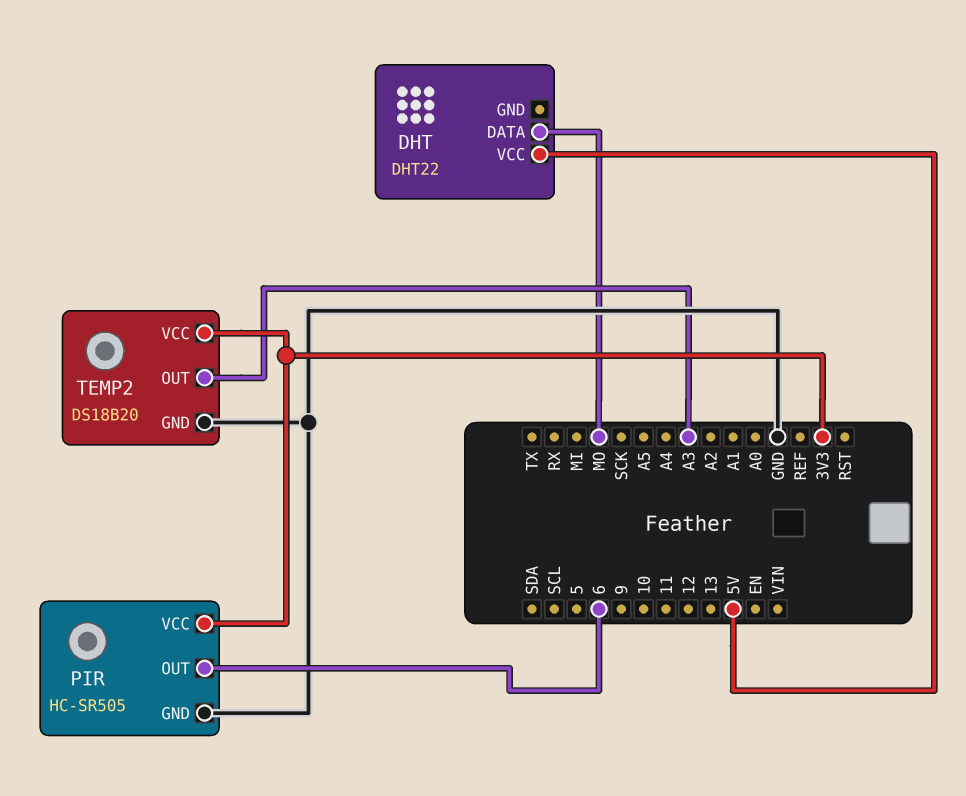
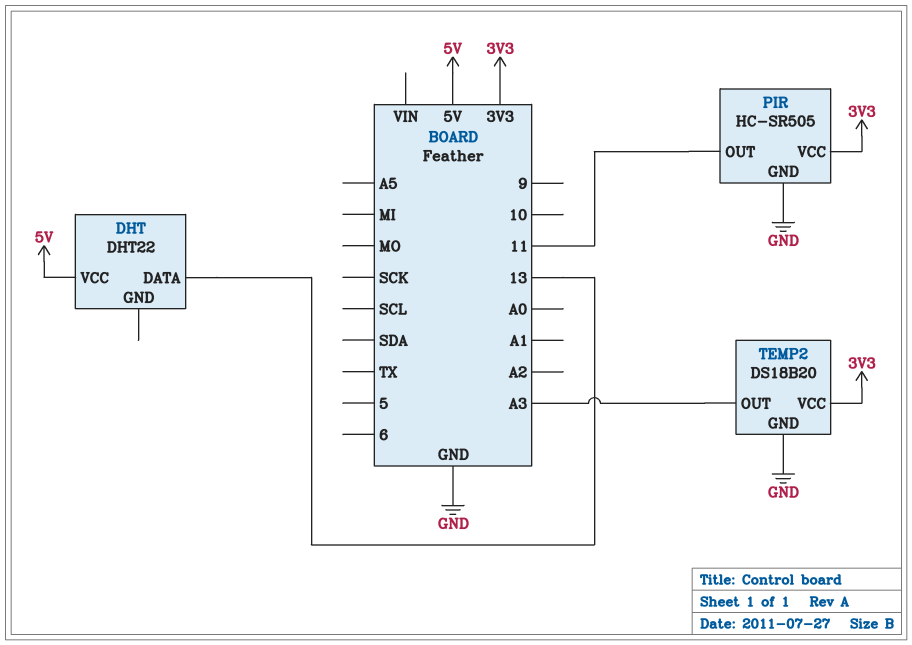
DHT pin DATA: MO -> 13
PIR pin OUT: 6 -> 11

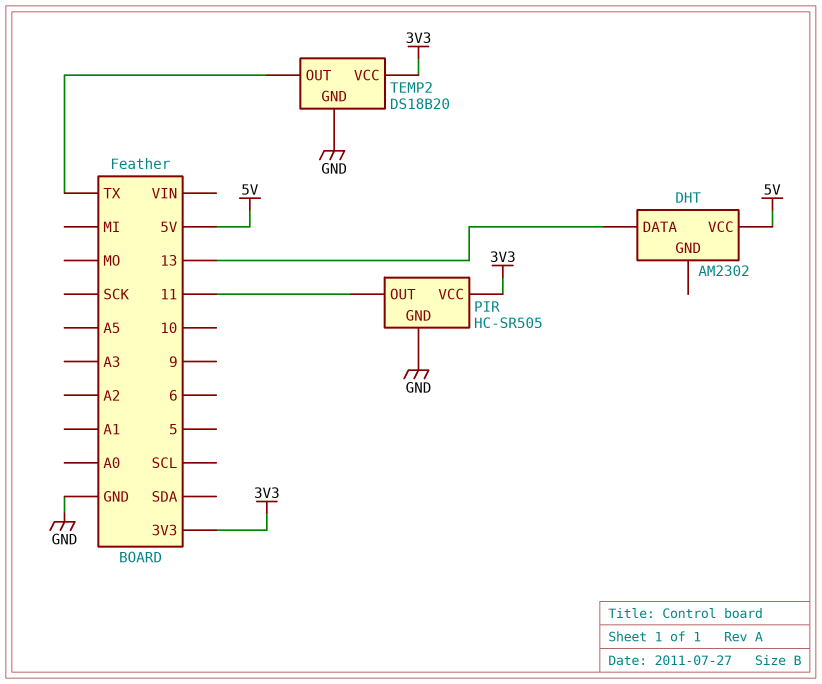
DHT: DHT22 -> AM2302
TEMP2 pin OUT: A3 -> TX

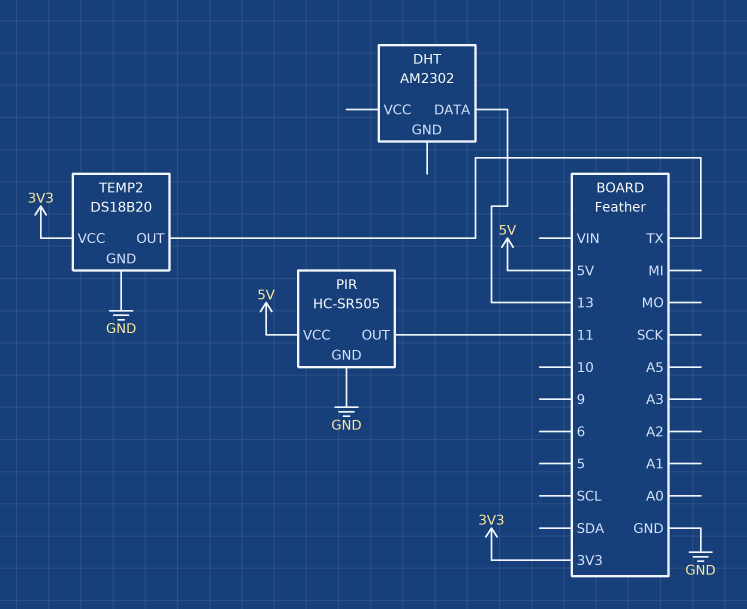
DHT pin VCC: 5V -> none
PIR pin VCC: 3V3 -> 5V

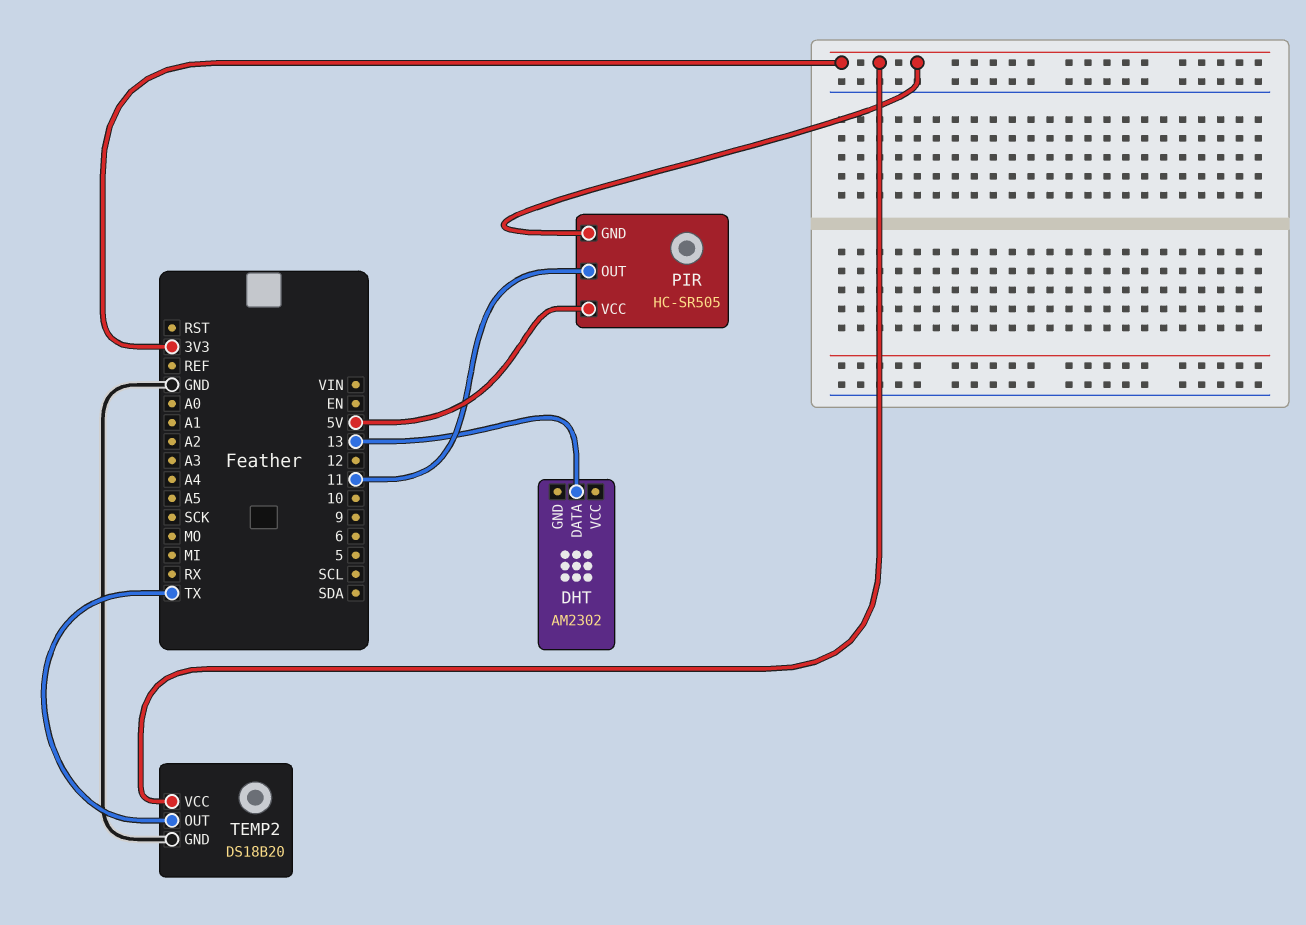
PIR pin GND: GND -> 3V3

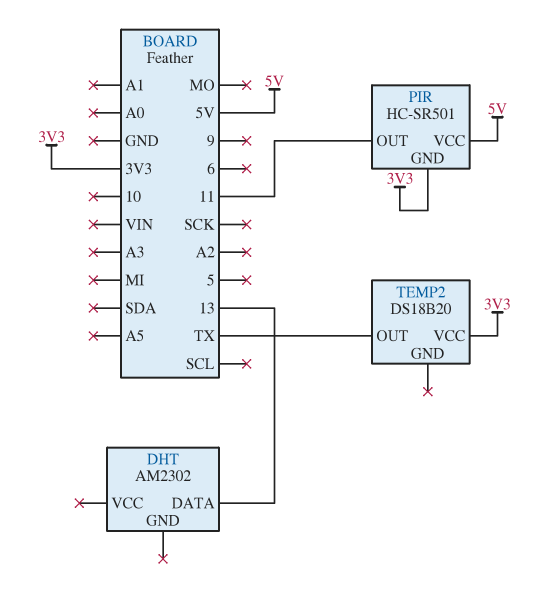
PIR: HC-SR505 -> HC-SR501
TEMP2 pin GND: GND -> none

